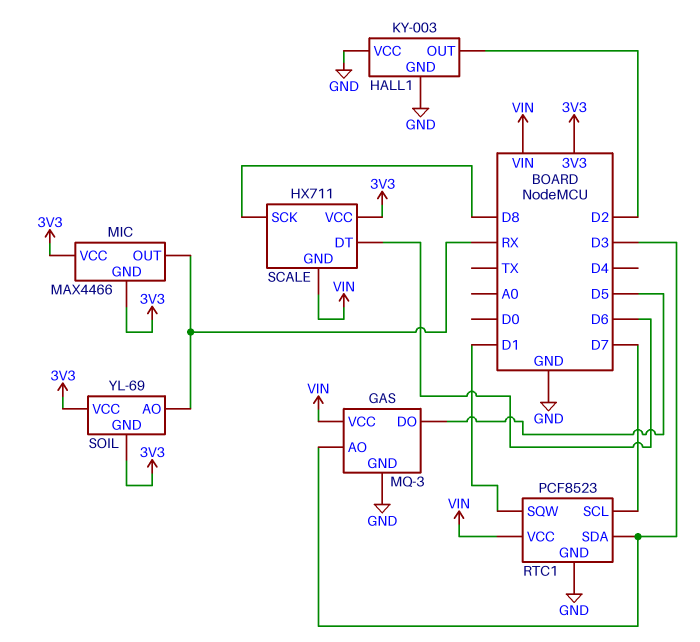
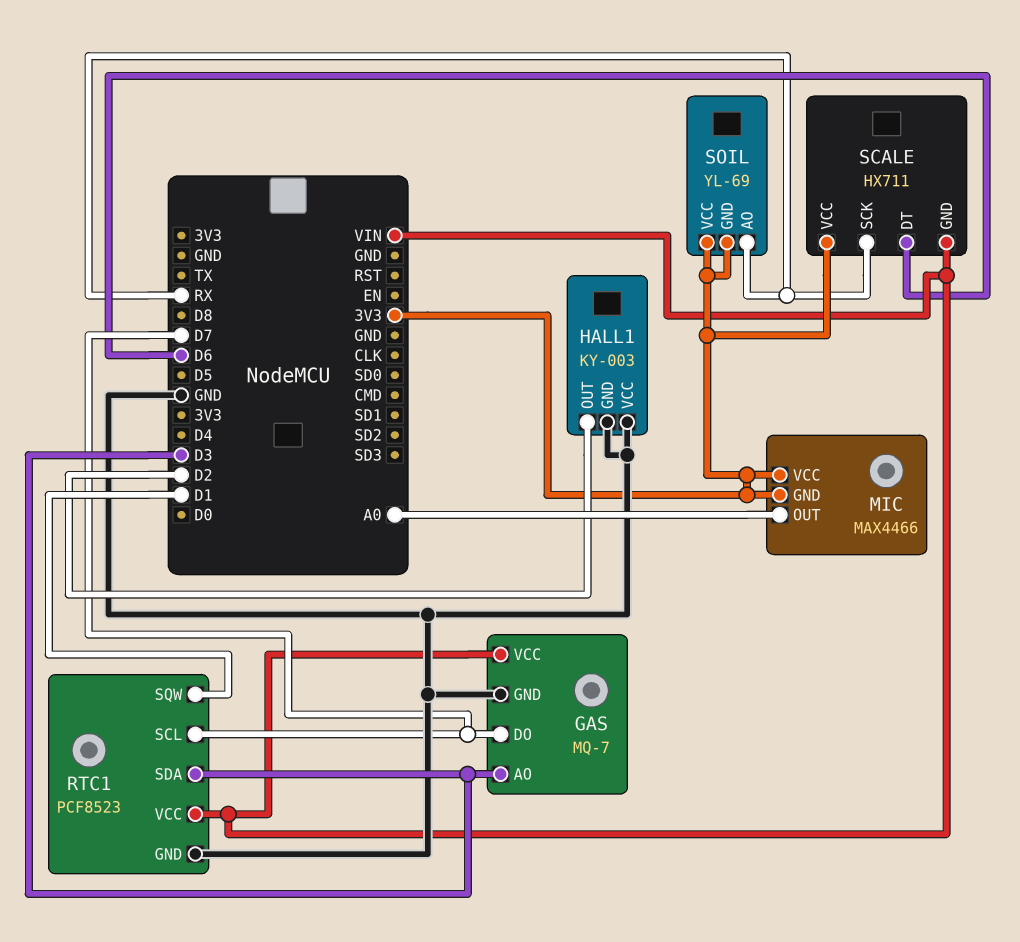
GAS: MQ-3 -> MQ-7
GAS pin DO: D5 -> D7
MIC pin OUT: RX -> A0
SCALE pin SCK: D8 -> RX

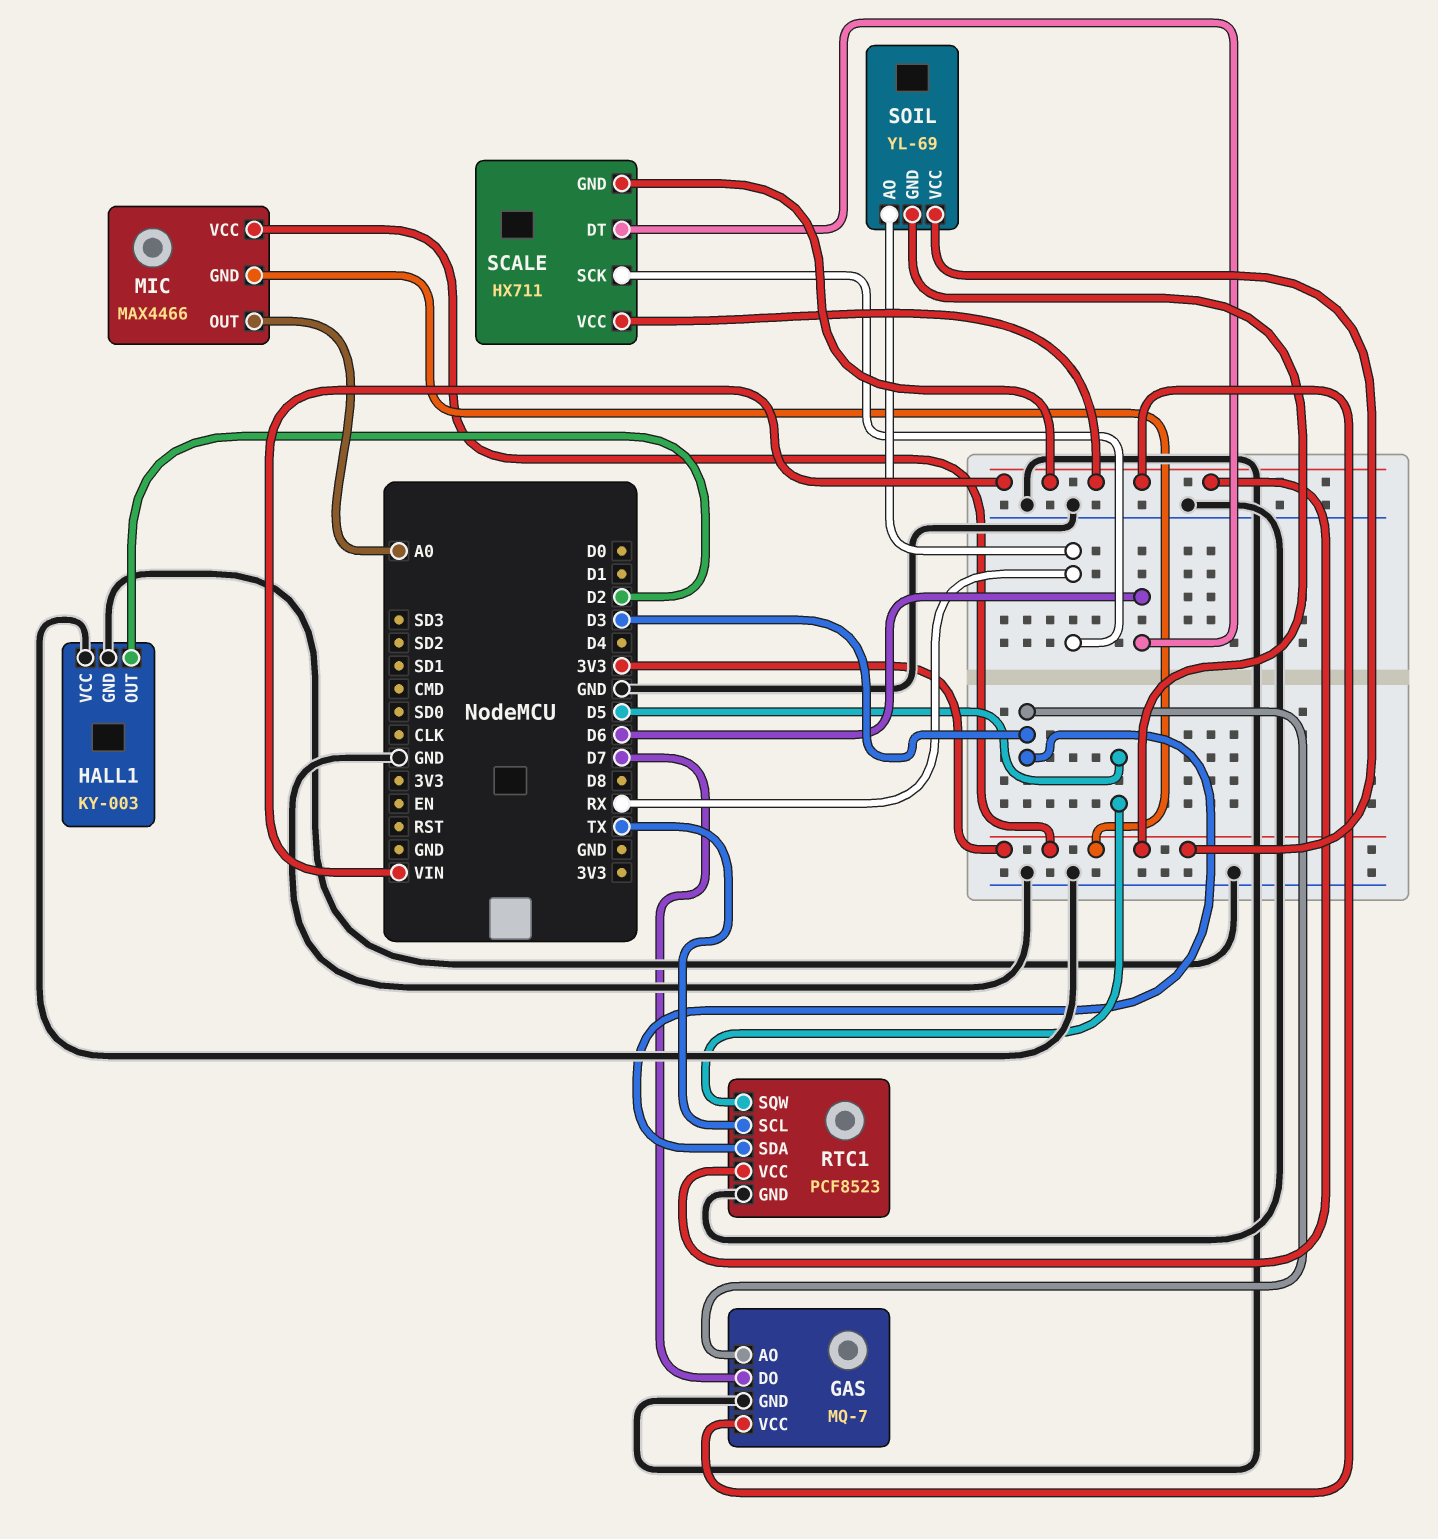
RTC1 pin SCL: D7 -> TX
RTC1 pin SQW: D1 -> D5
SCALE pin VCC: 3V3 -> VIN

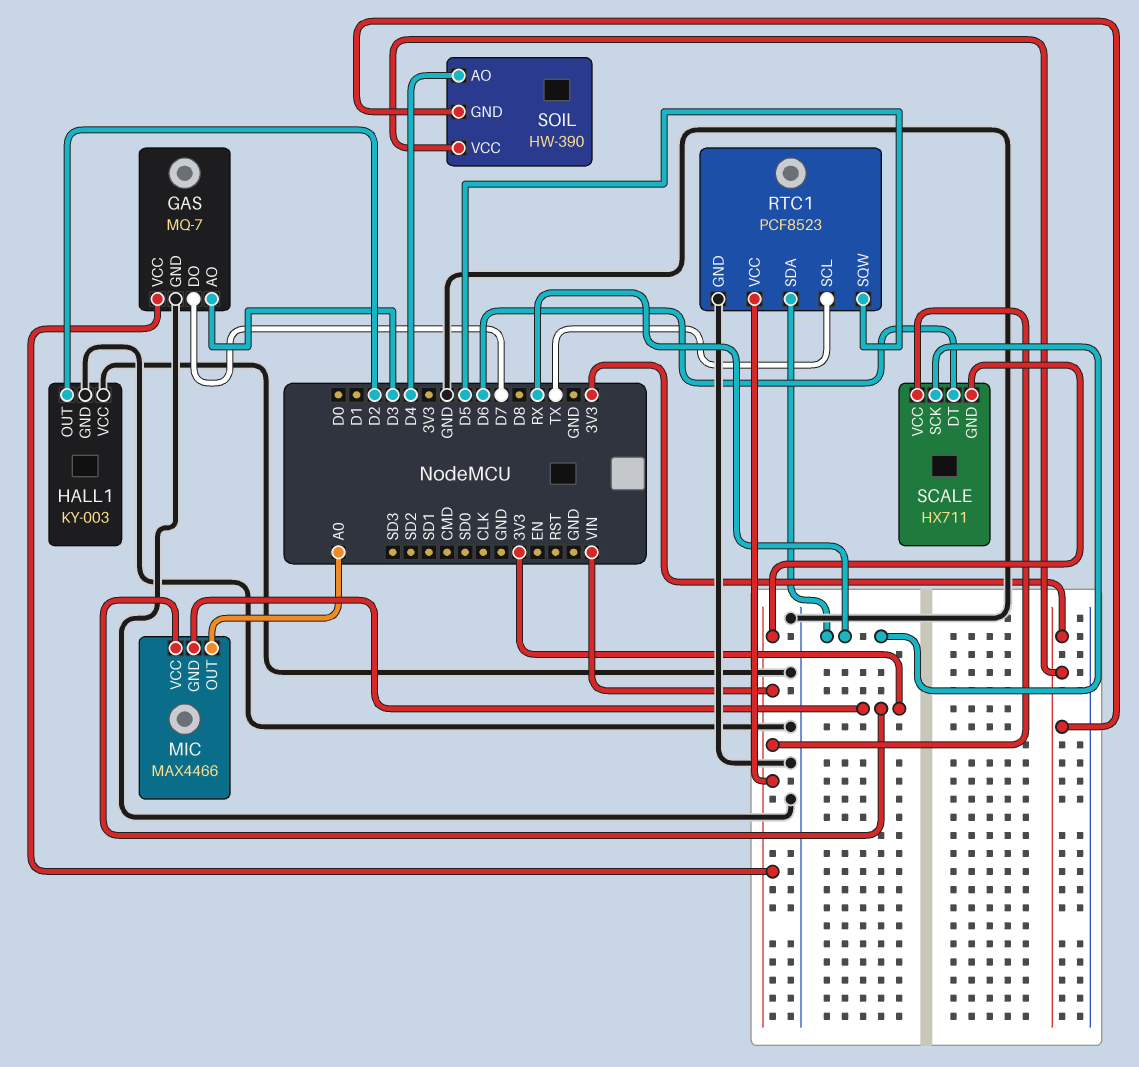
RTC1 pin SDA: D3 -> RX
SOIL: YL-69 -> HW-390
SOIL pin AO: RX -> D4

